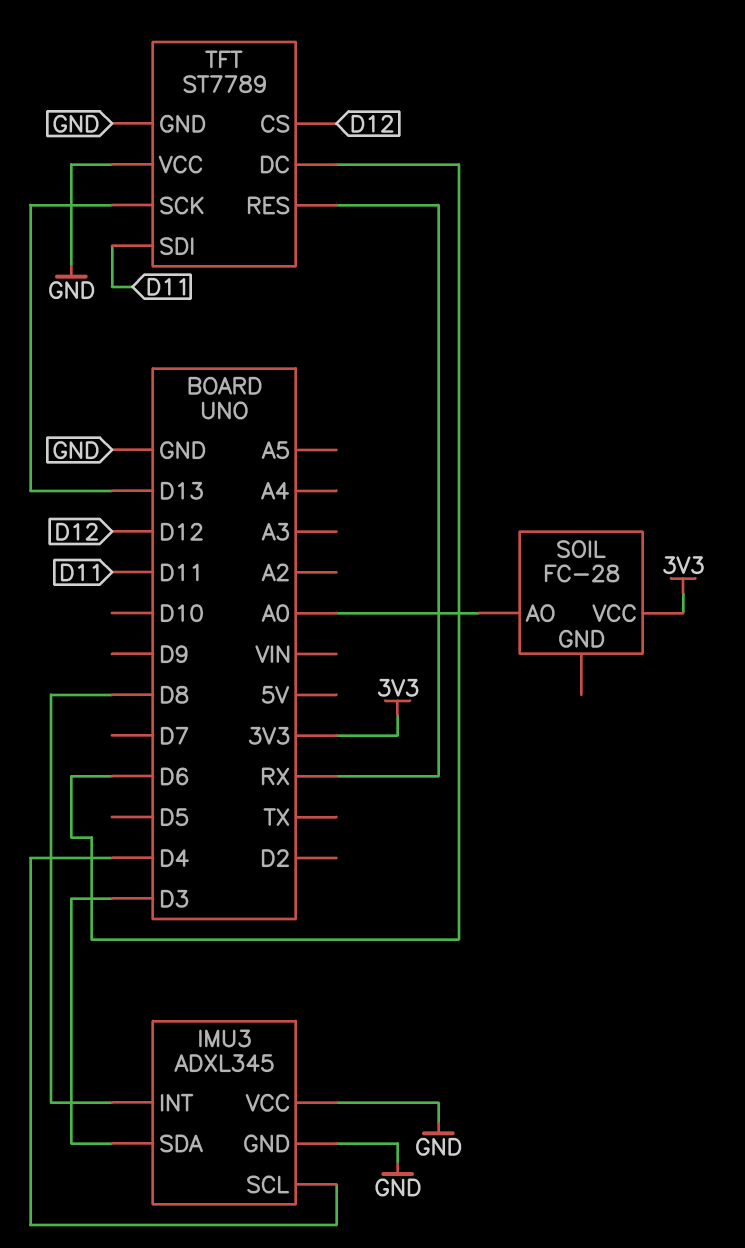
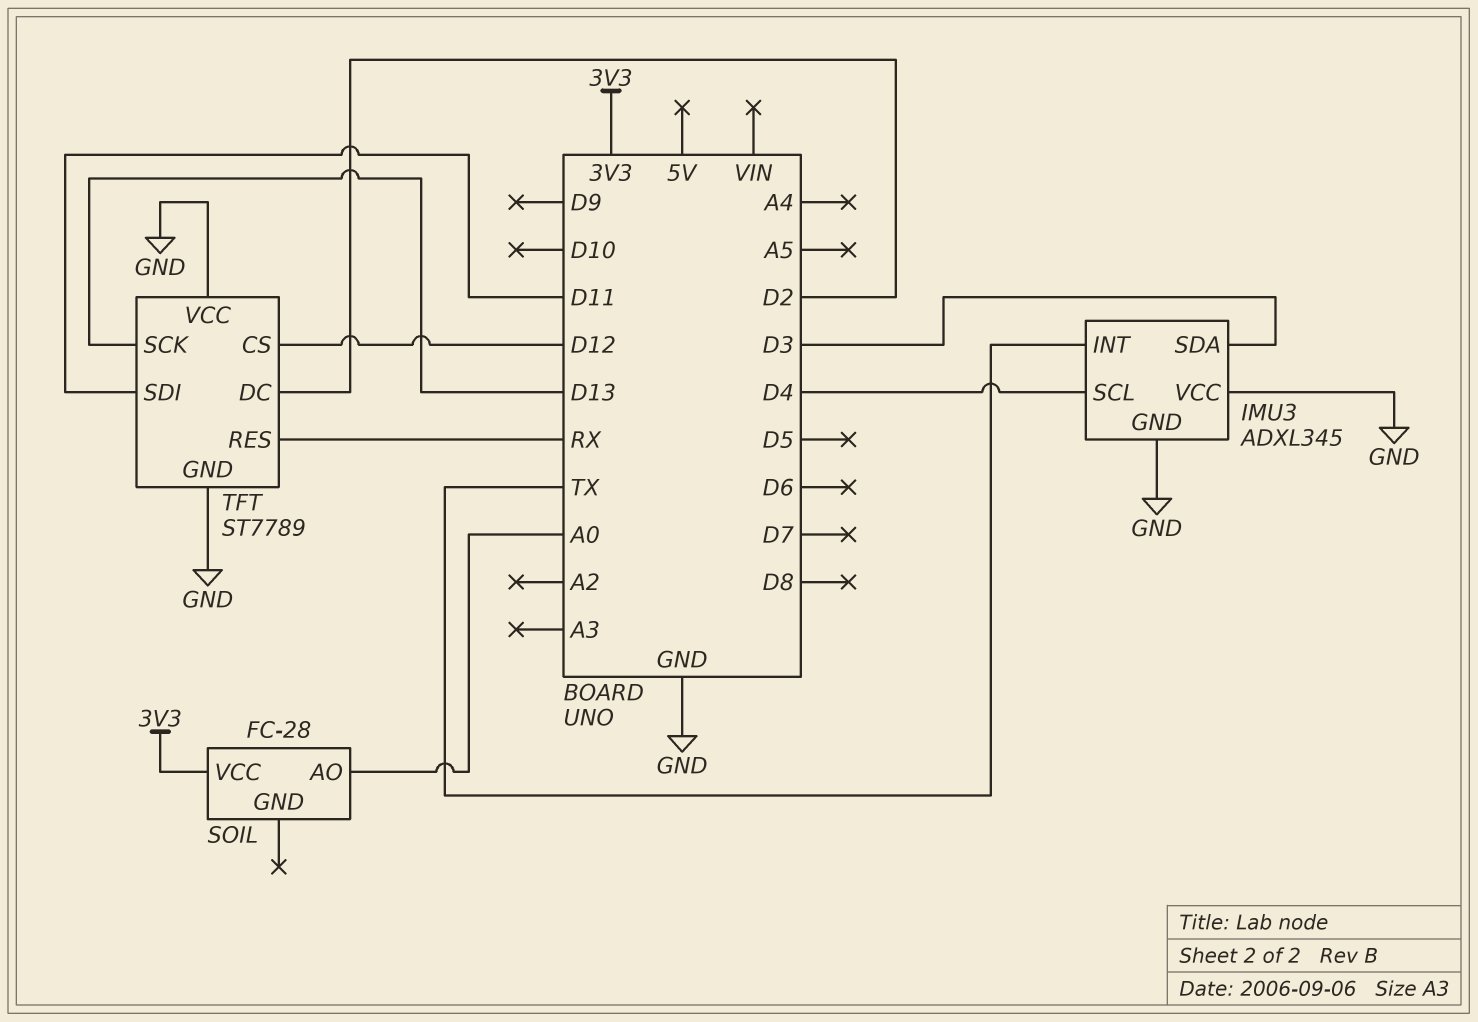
IMU3 pin INT: D8 -> TX
TFT pin DC: D6 -> D2

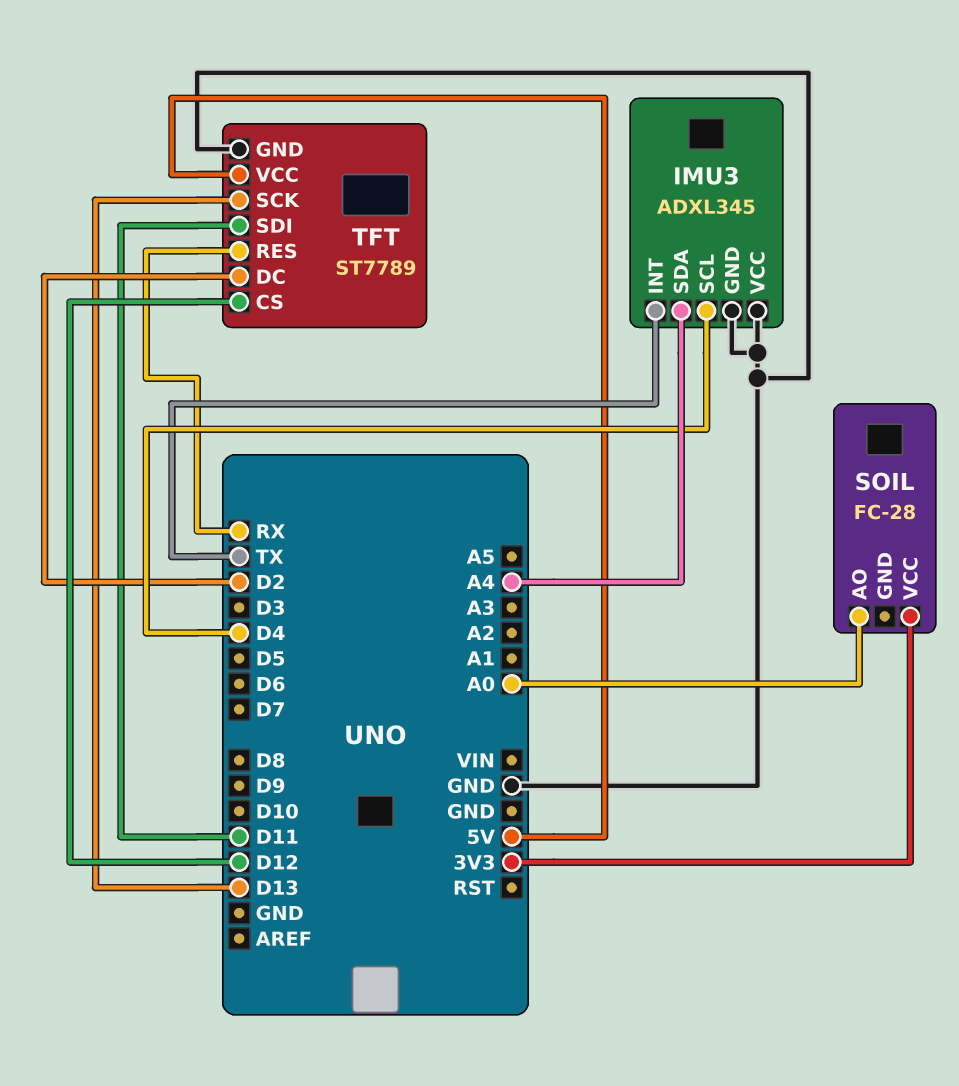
IMU3 pin SDA: D3 -> A4
TFT pin VCC: GND -> 5V

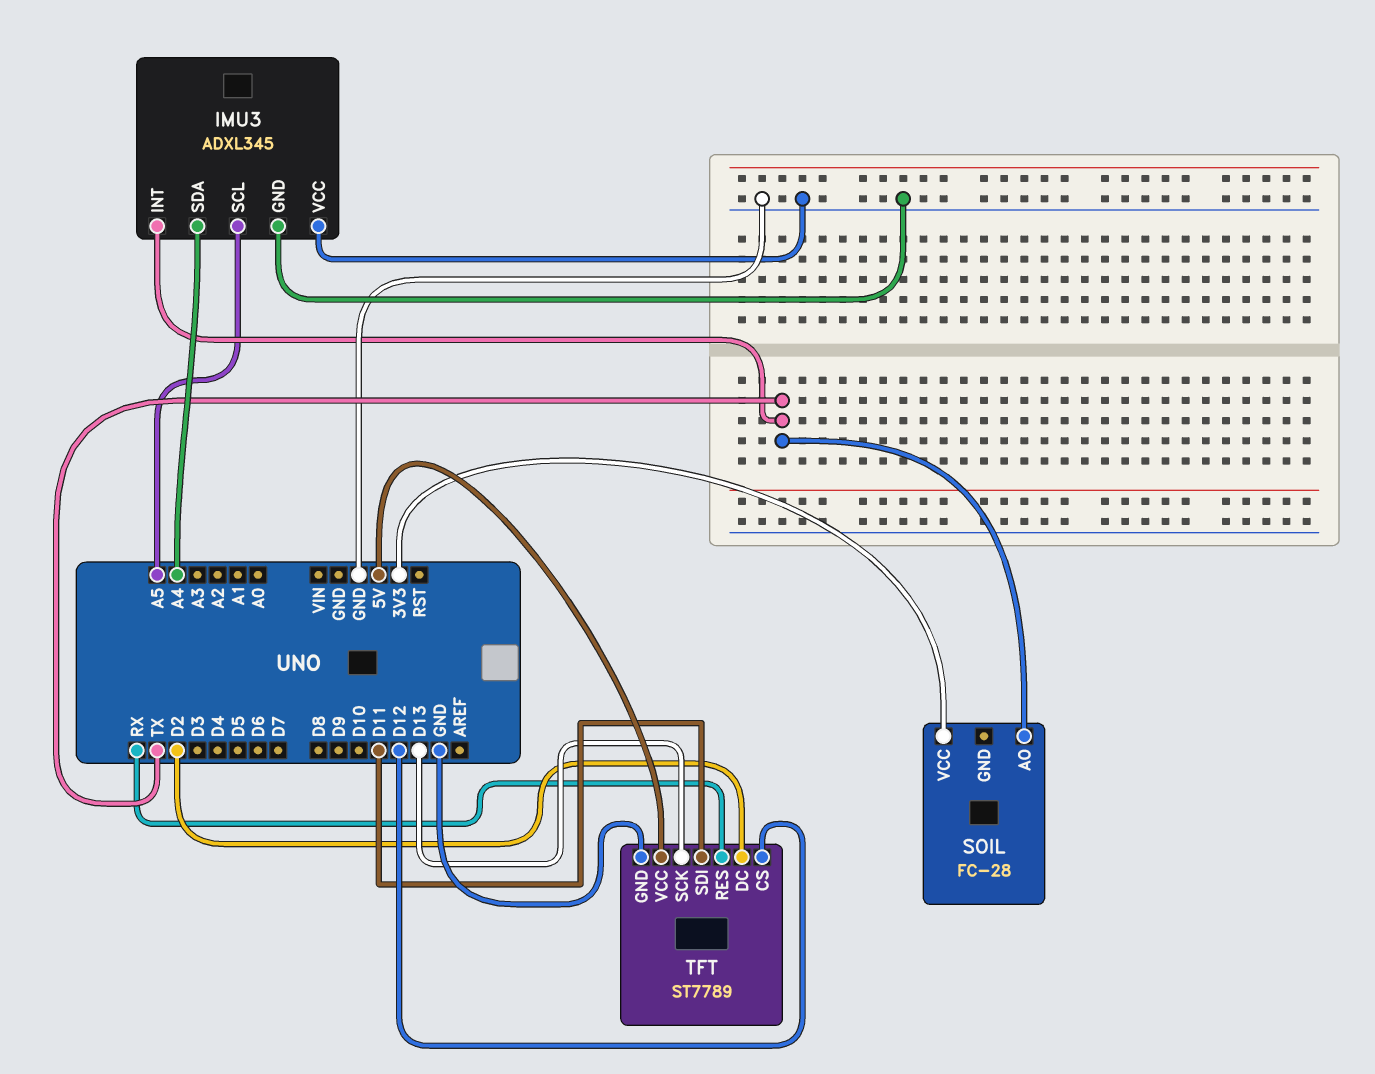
IMU3 pin SCL: D4 -> A5
SOIL pin AO: A0 -> TX

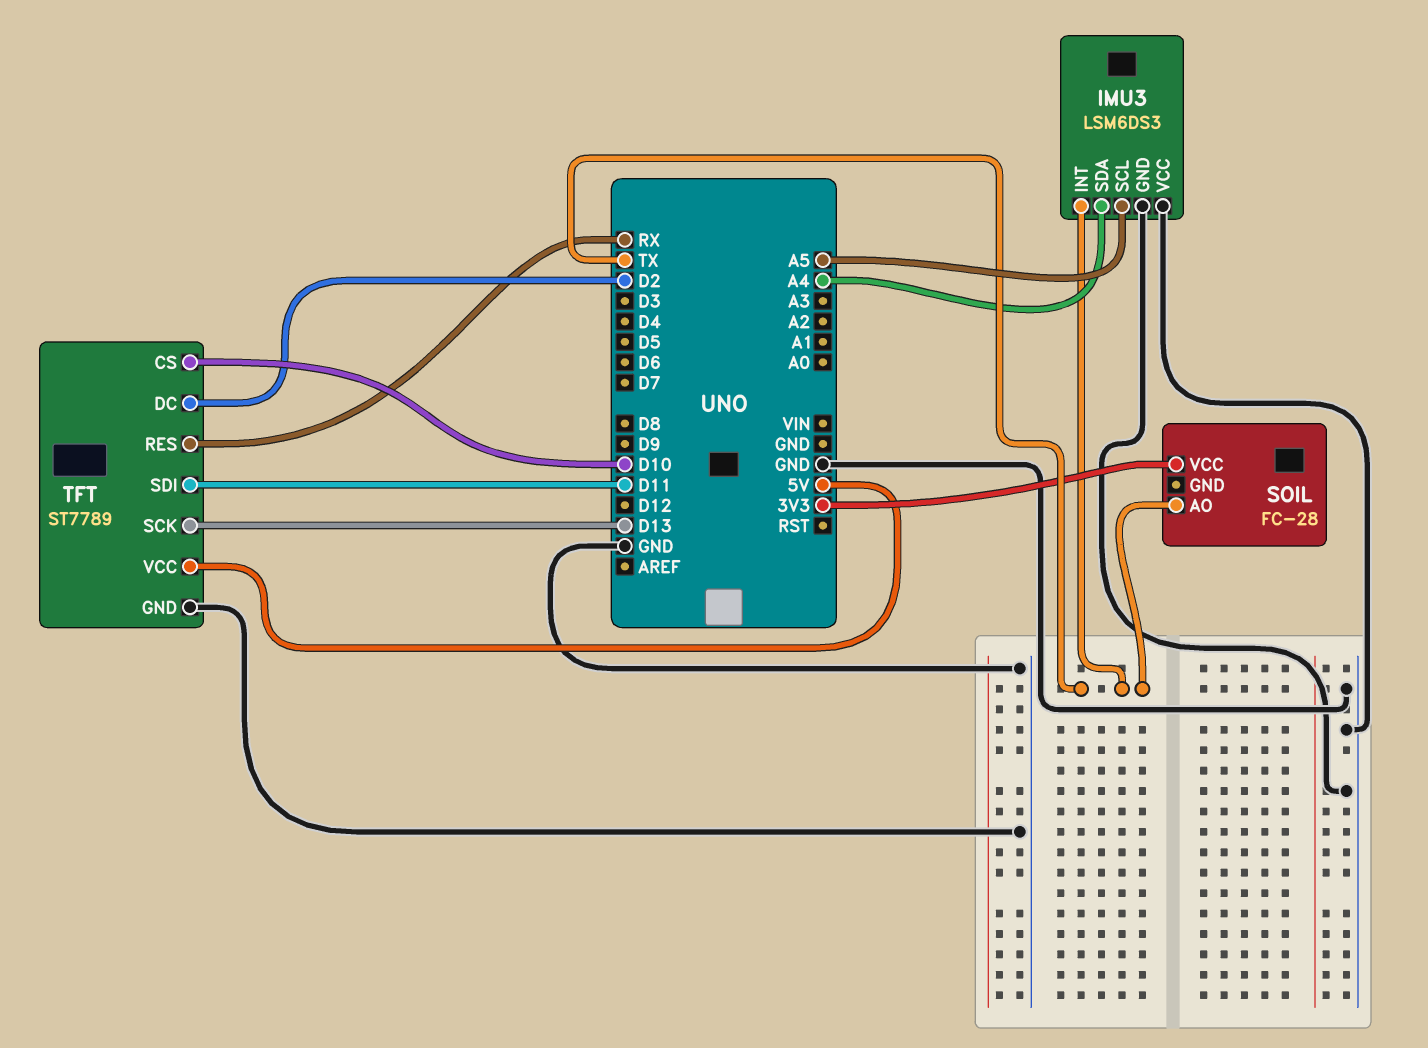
IMU3: ADXL345 -> LSM6DS3
TFT pin CS: D12 -> D10

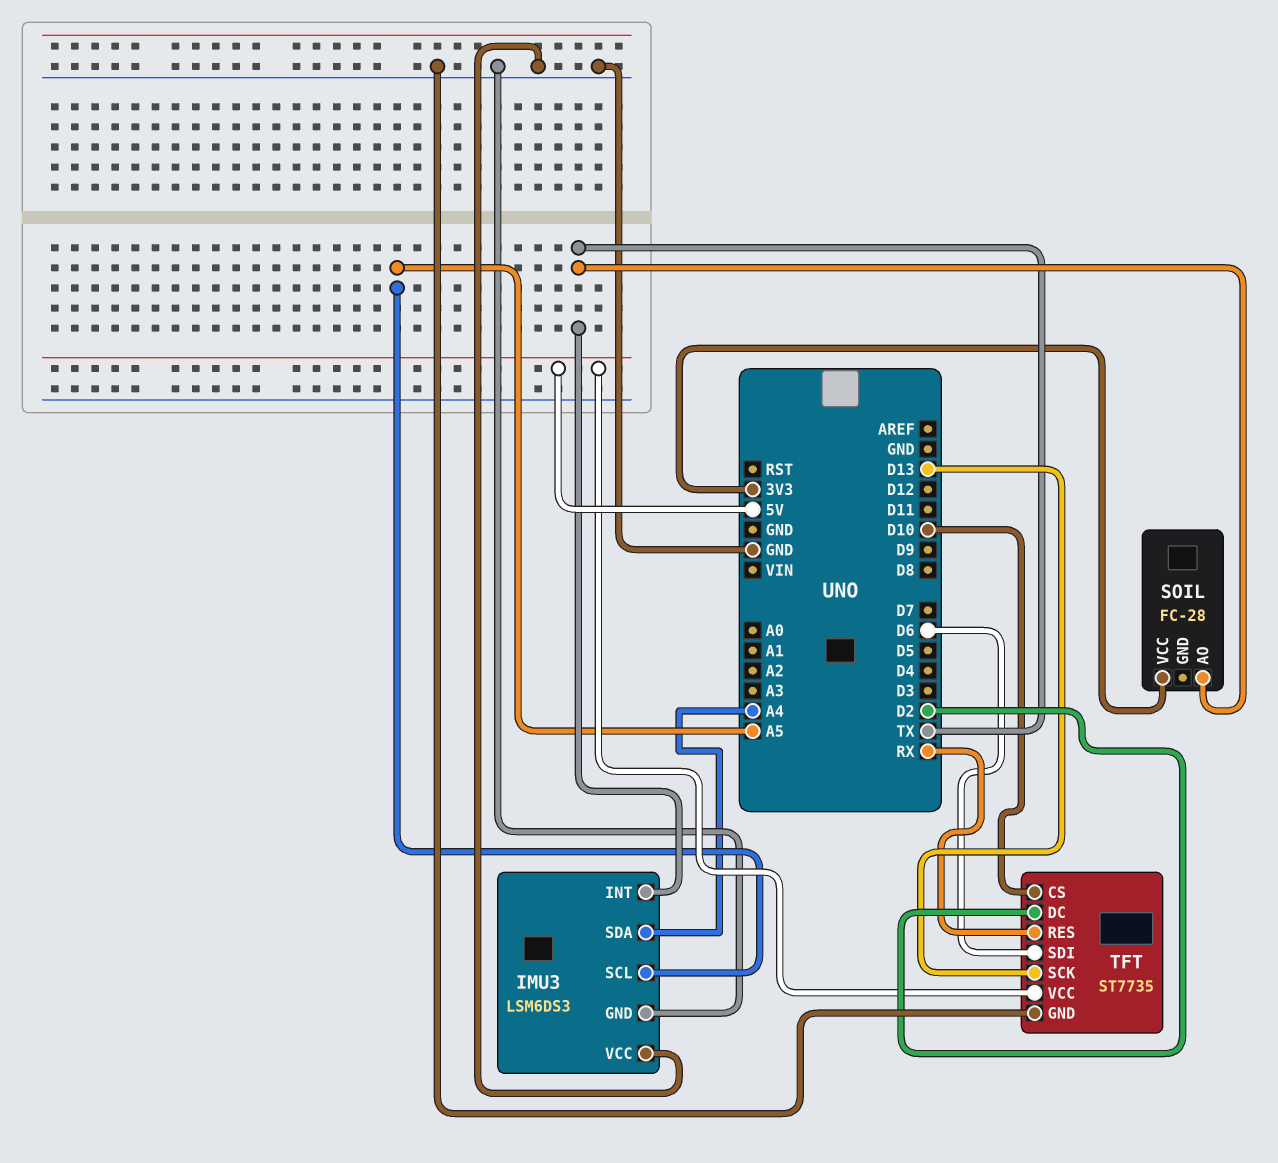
TFT: ST7789 -> ST7735
TFT pin SDI: D11 -> D6

